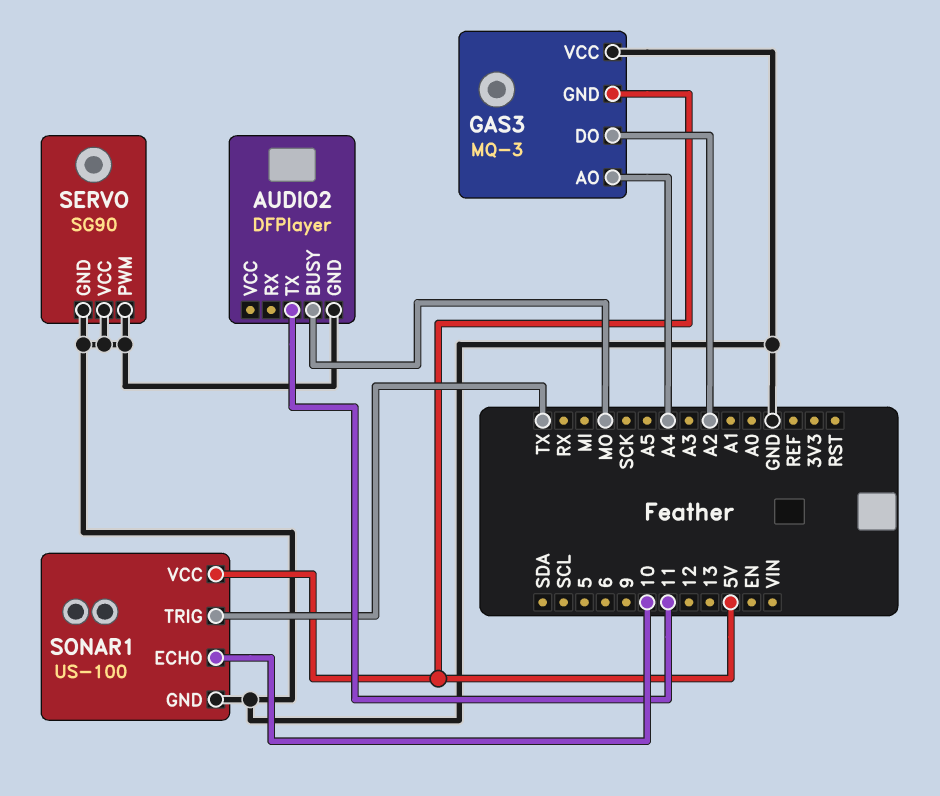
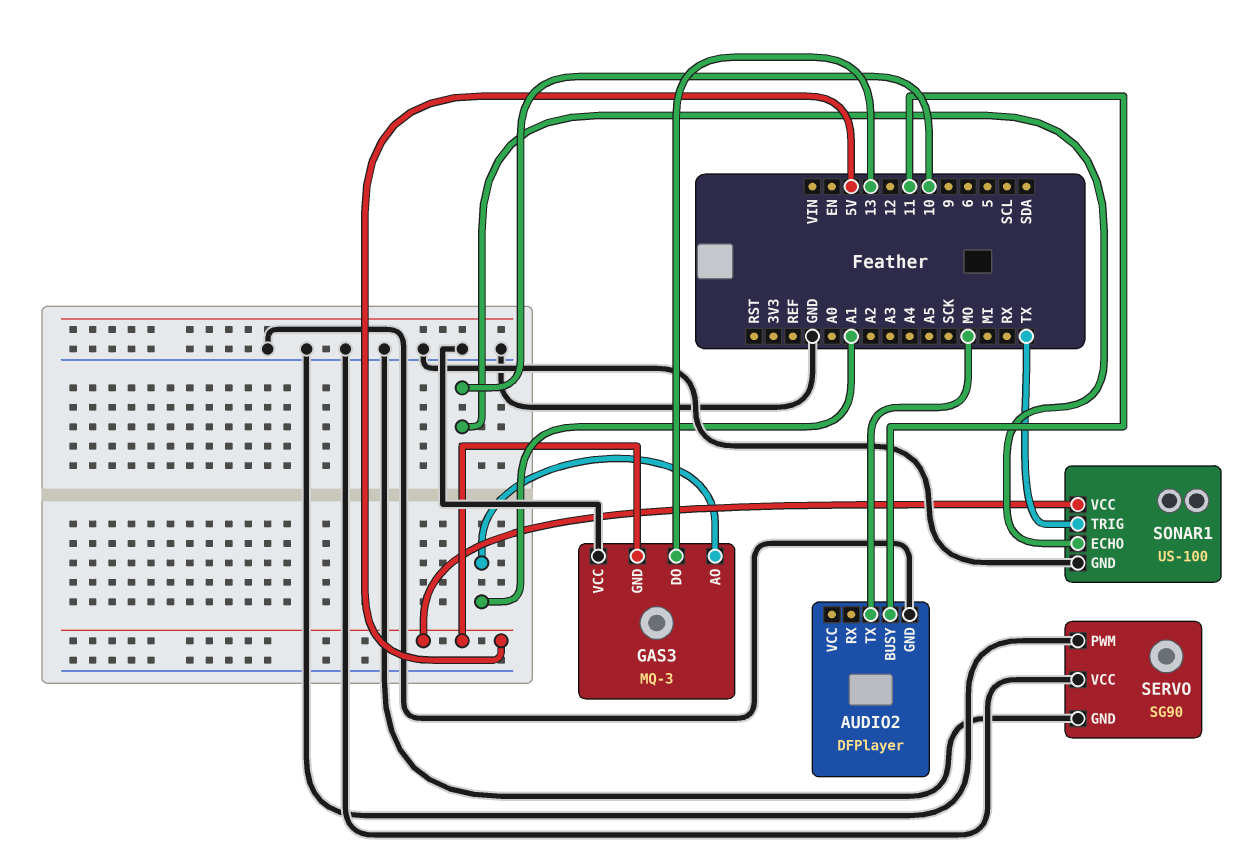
AUDIO2 pin BUSY: MO -> 11
AUDIO2 pin TX: 11 -> MO
GAS3 pin AO: A4 -> A1
GAS3 pin DO: A2 -> 13

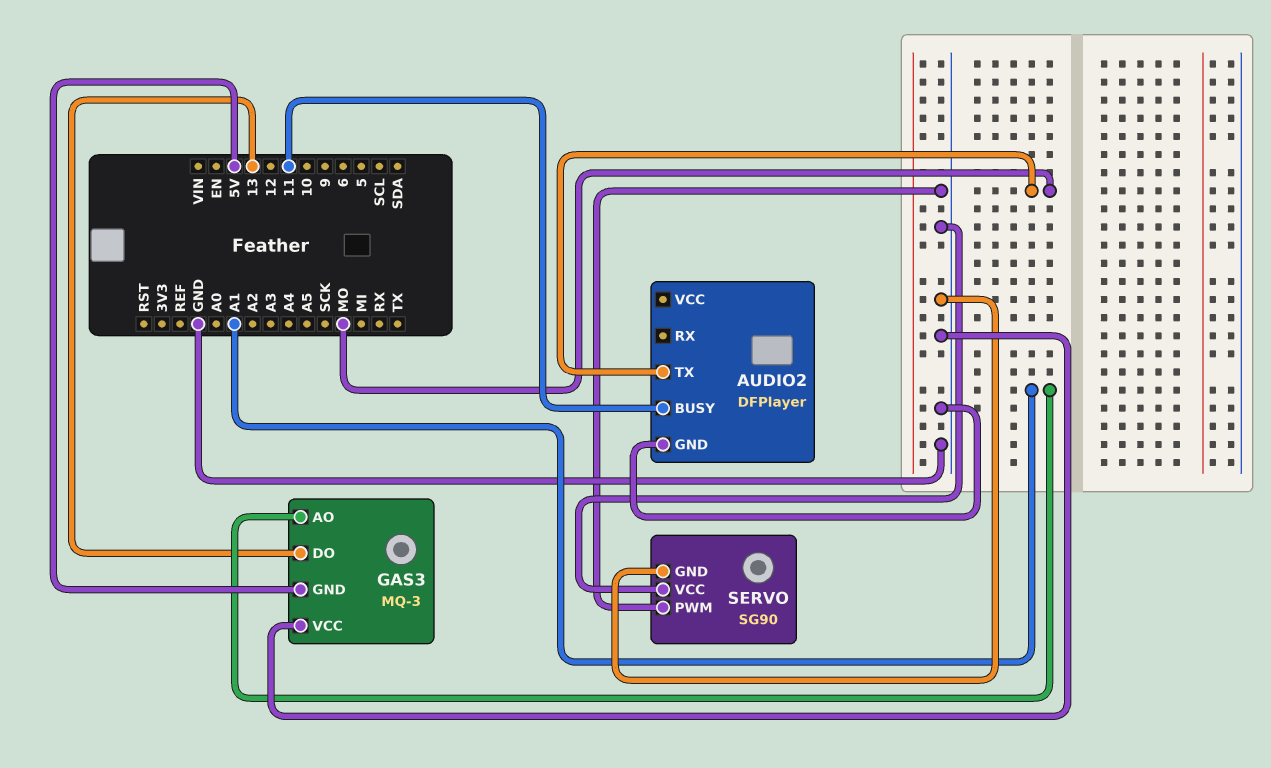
SONAR1: US-100 -> none
SONAR1 pin ECHO: 10 -> none
SONAR1 pin GND: GND -> none
SONAR1 pin TRIG: TX -> none
SONAR1 pin VCC: 5V -> none

